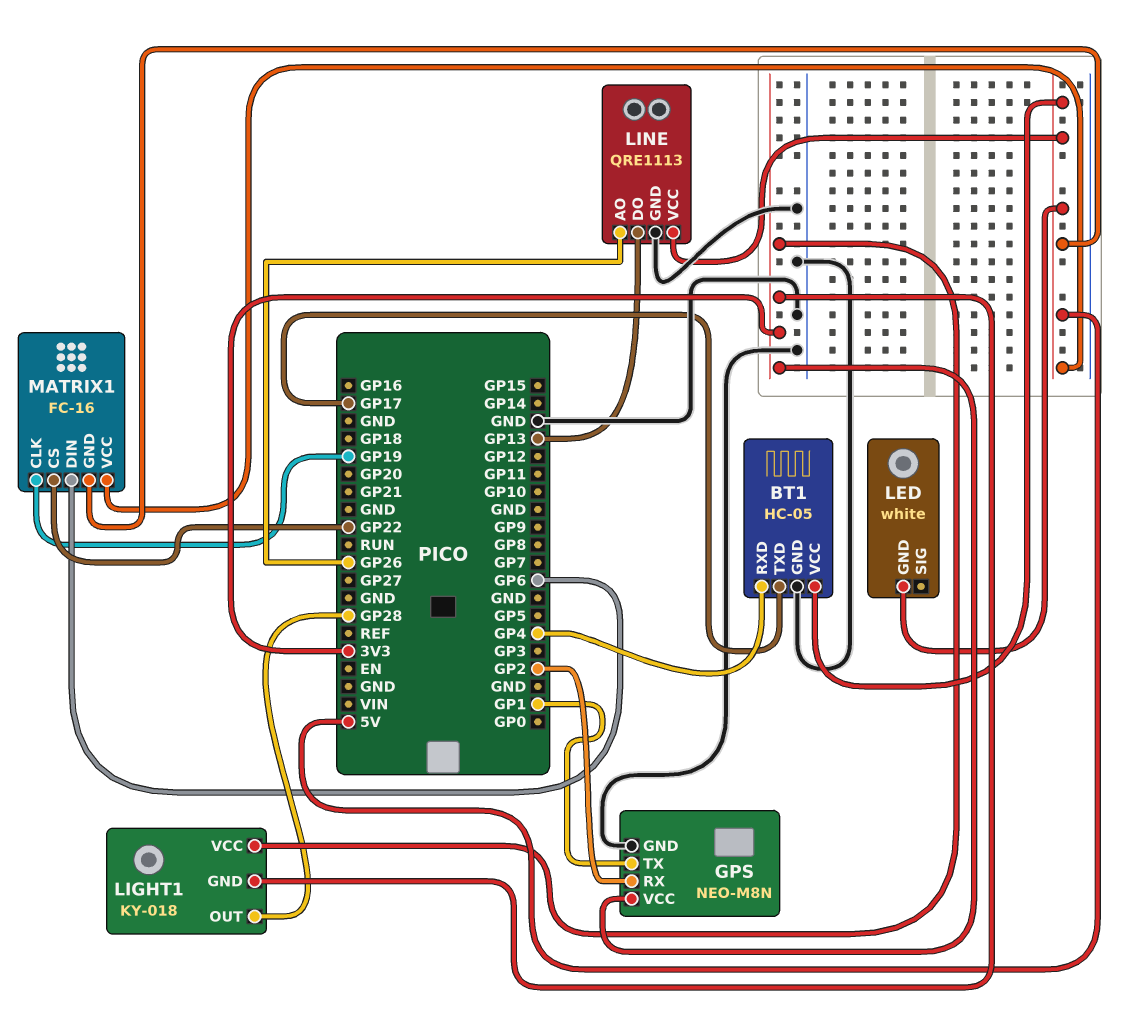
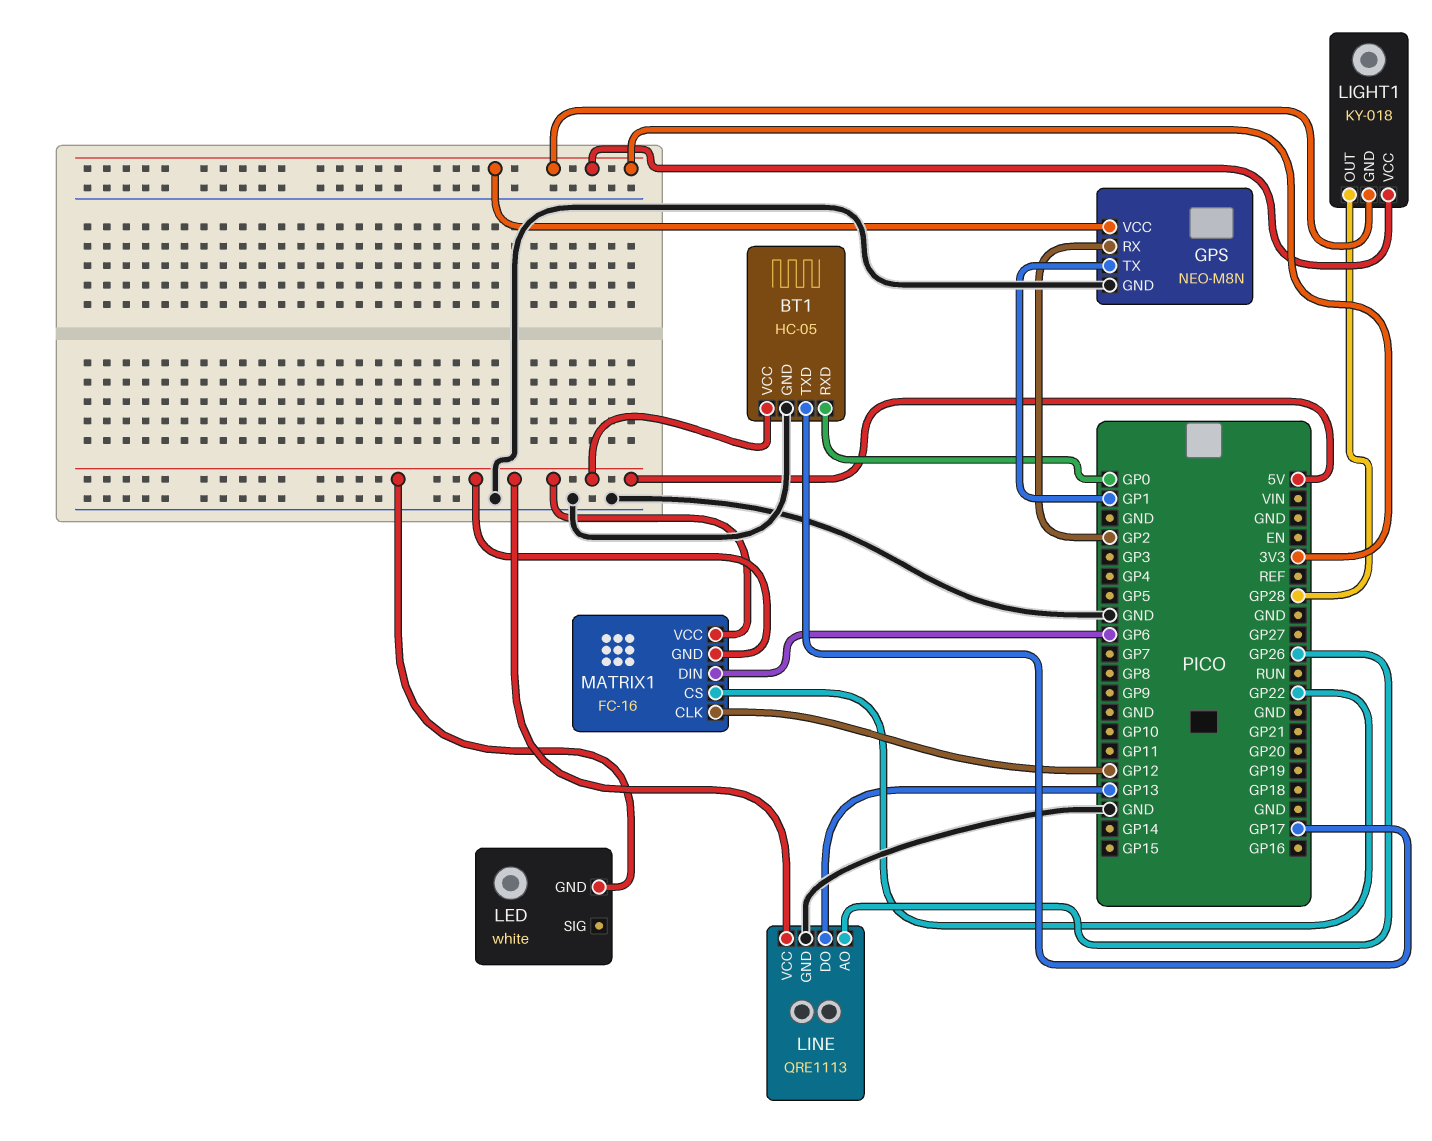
BT1 pin RXD: GP4 -> GP0
MATRIX1 pin CLK: GP19 -> GP12

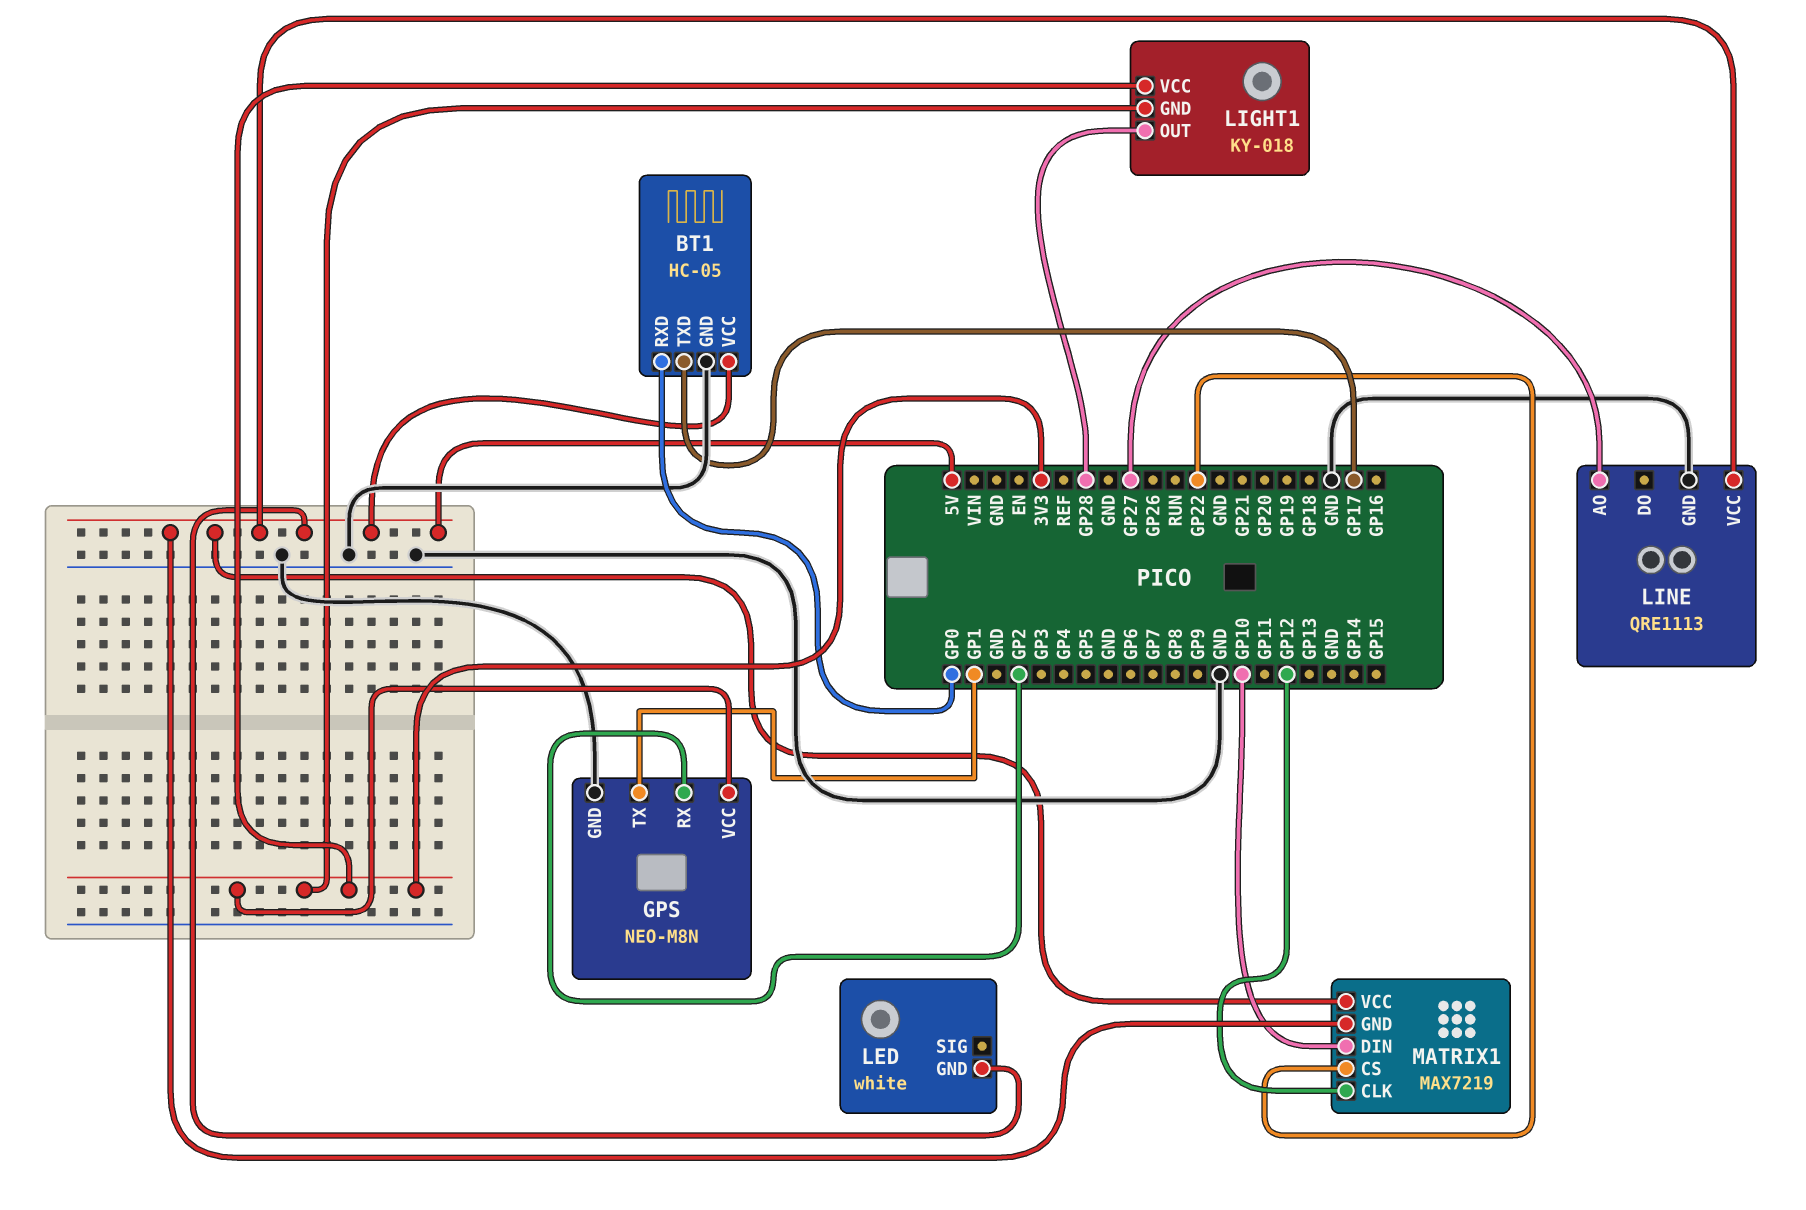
LINE pin AO: GP26 -> GP27
LINE pin DO: GP13 -> none
MATRIX1: FC-16 -> MAX7219
MATRIX1 pin DIN: GP6 -> GP10

